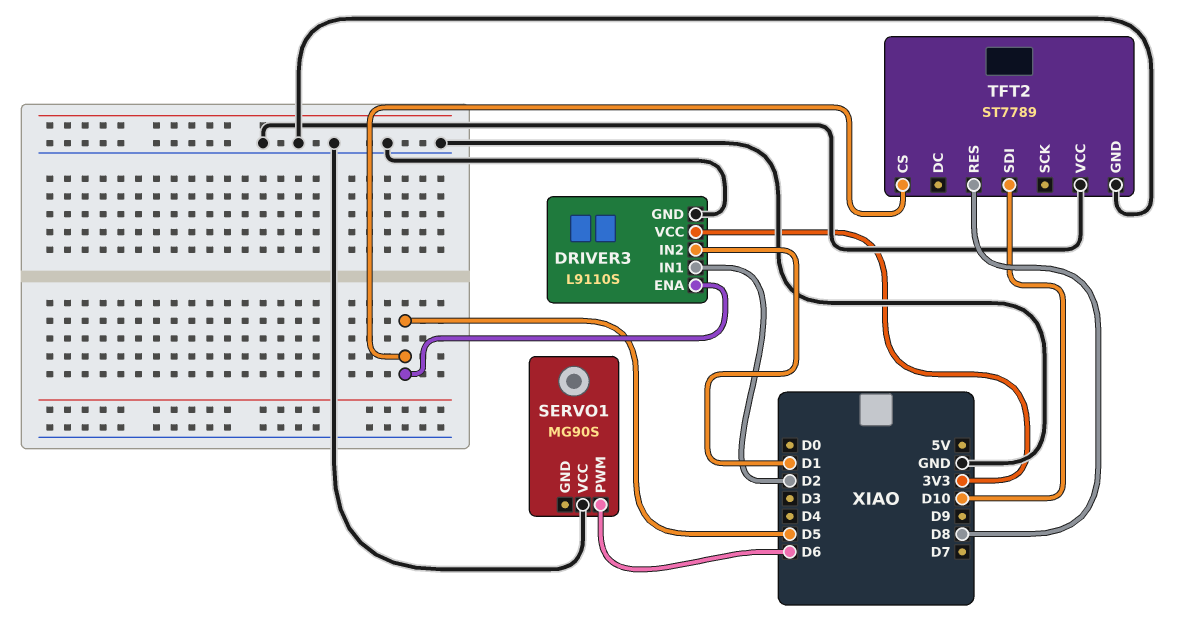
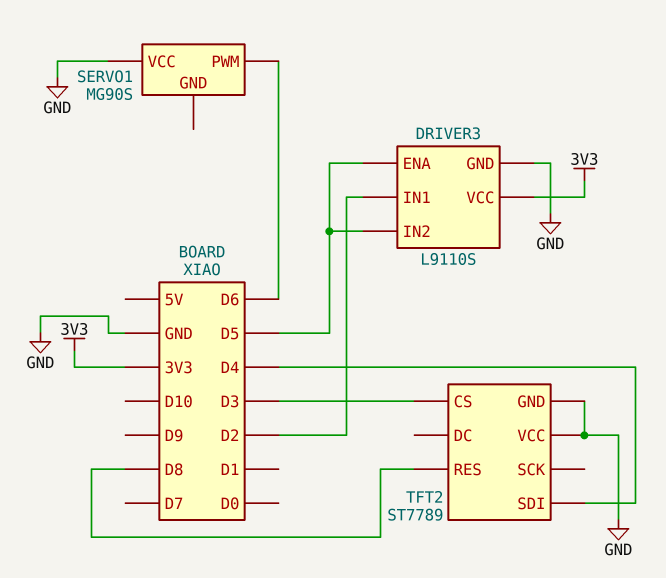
DRIVER3 pin IN2: D1 -> D5
TFT2 pin CS: D5 -> D3
TFT2 pin SDI: D10 -> D4

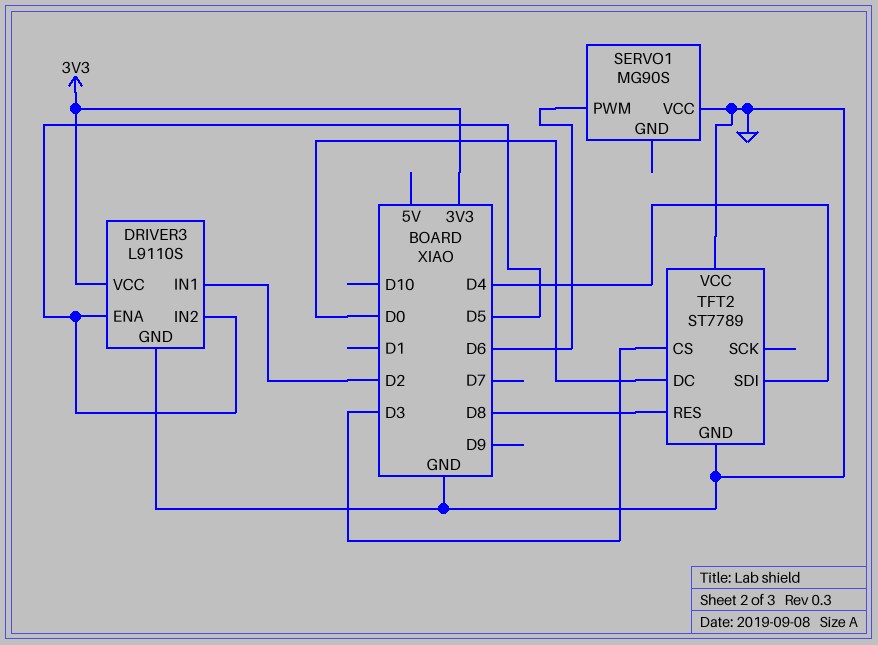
TFT2 pin DC: none -> D0

